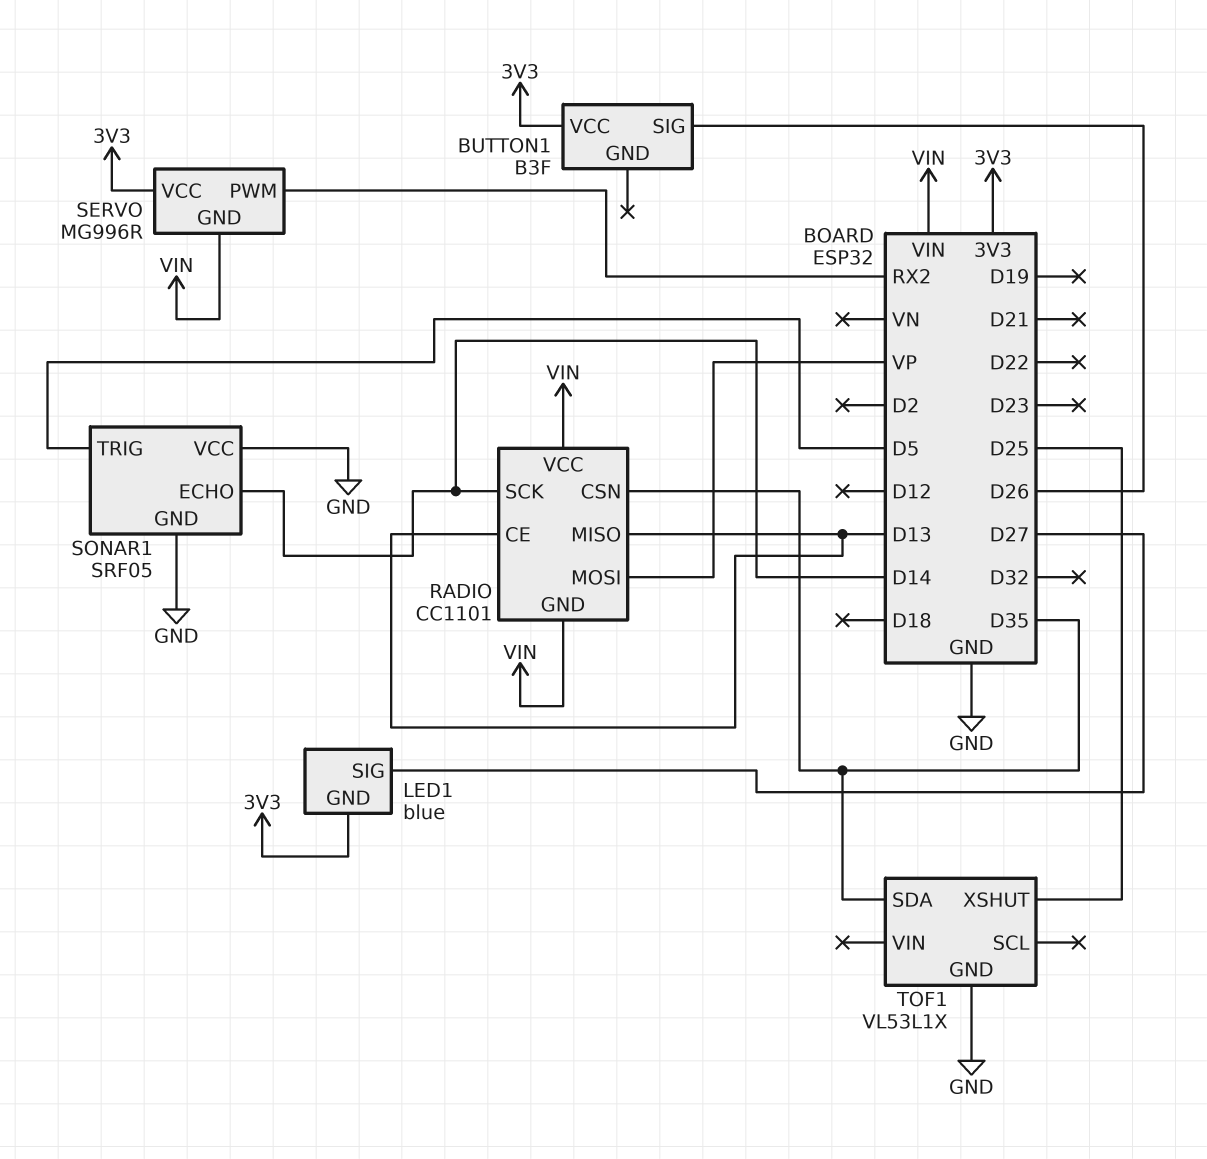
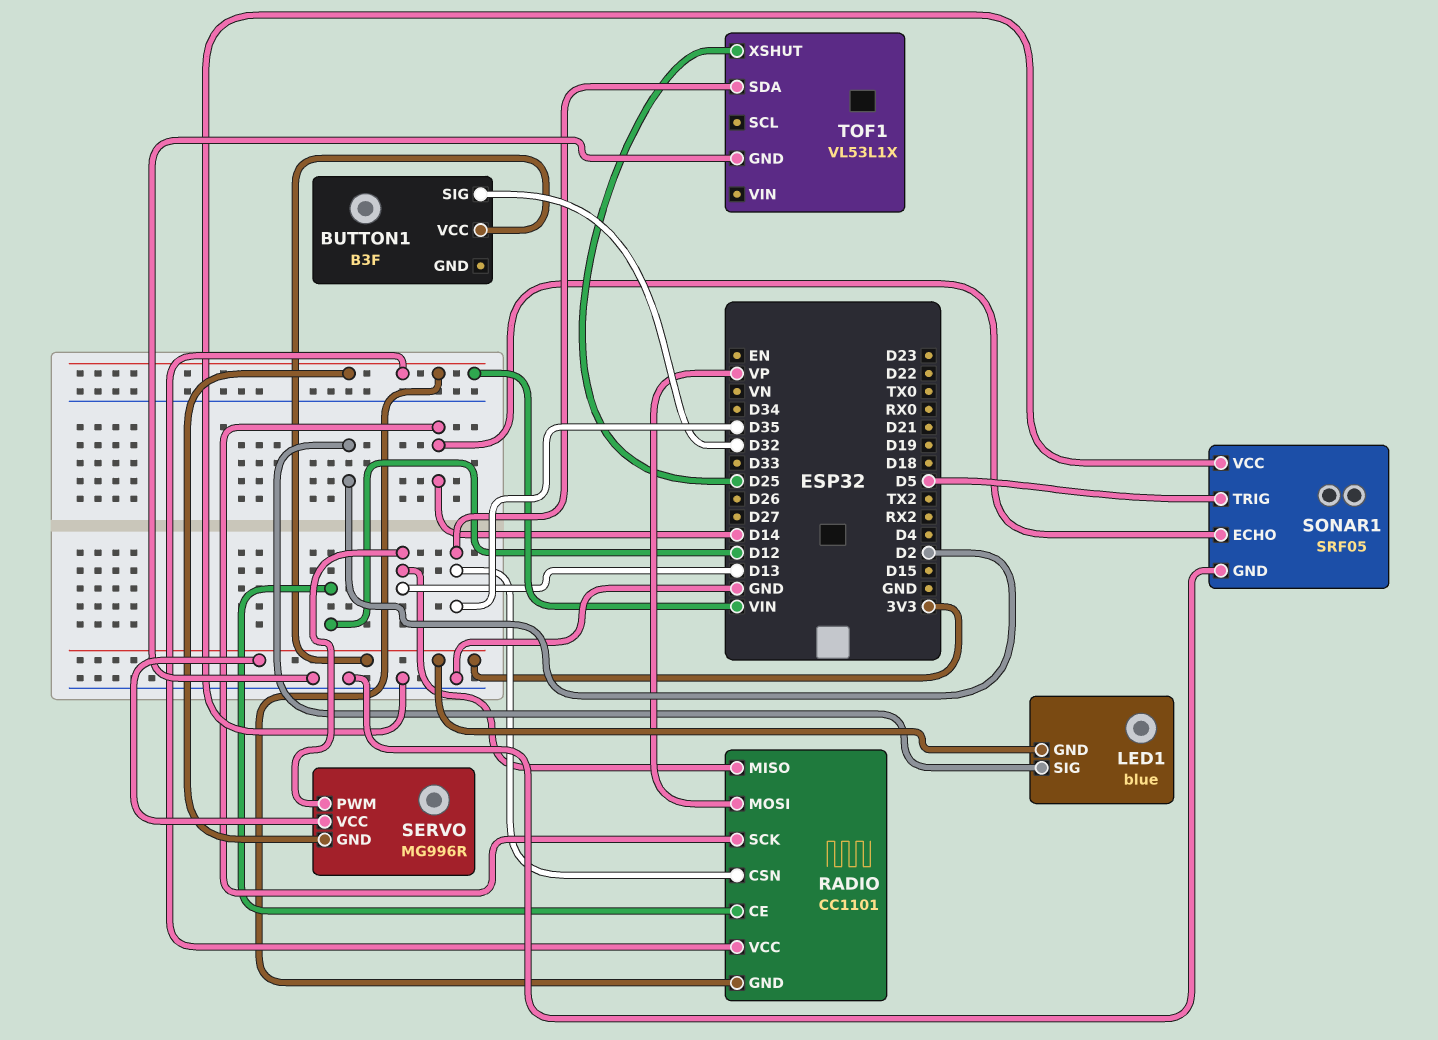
BUTTON1 pin SIG: D26 -> D32
LED1 pin SIG: D27 -> D2
RADIO pin CE: D13 -> D12
SERVO pin PWM: RX2 -> D13

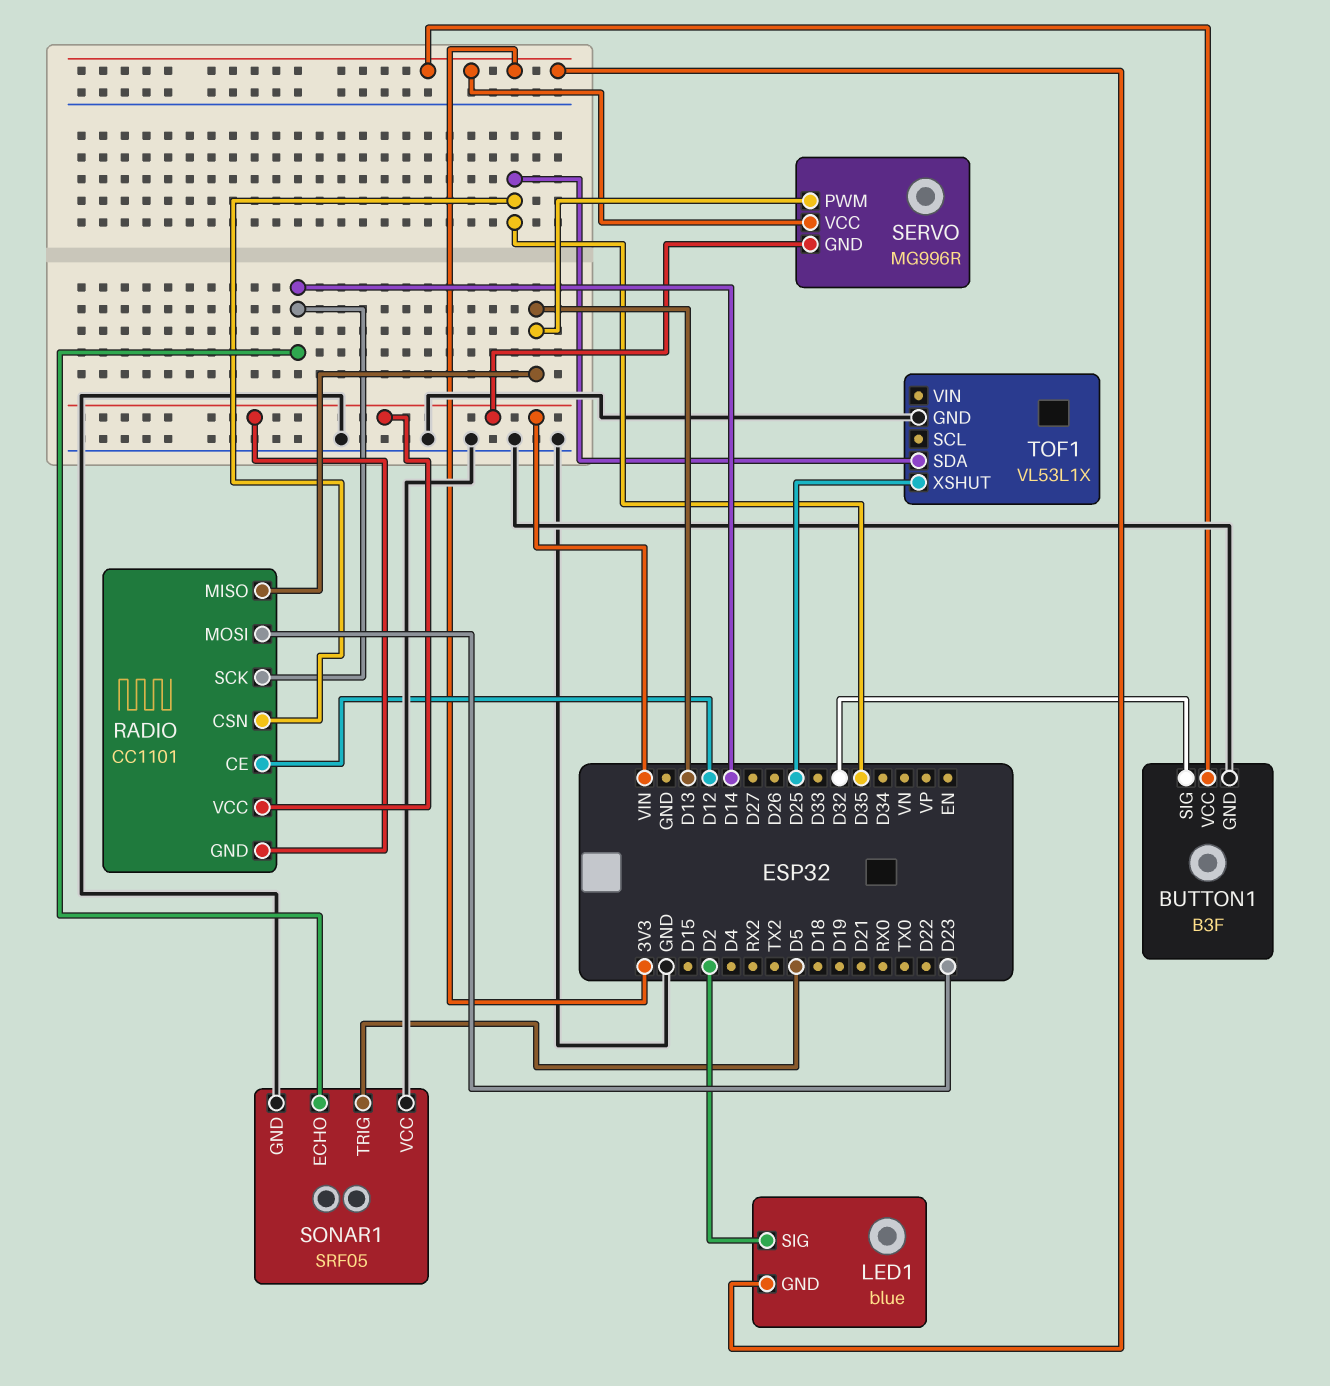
BUTTON1 pin GND: none -> GND
RADIO pin MOSI: VP -> D23

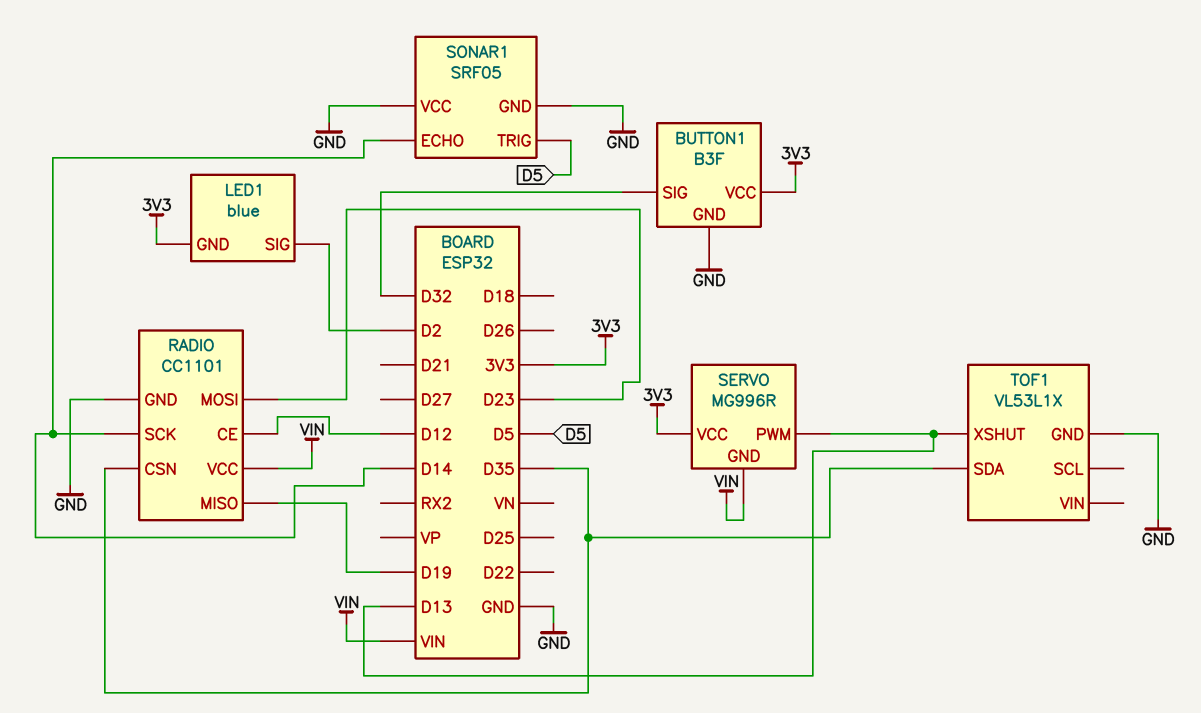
RADIO pin GND: VIN -> GND
RADIO pin MISO: D13 -> D19
TOF1 pin XSHUT: D25 -> D13

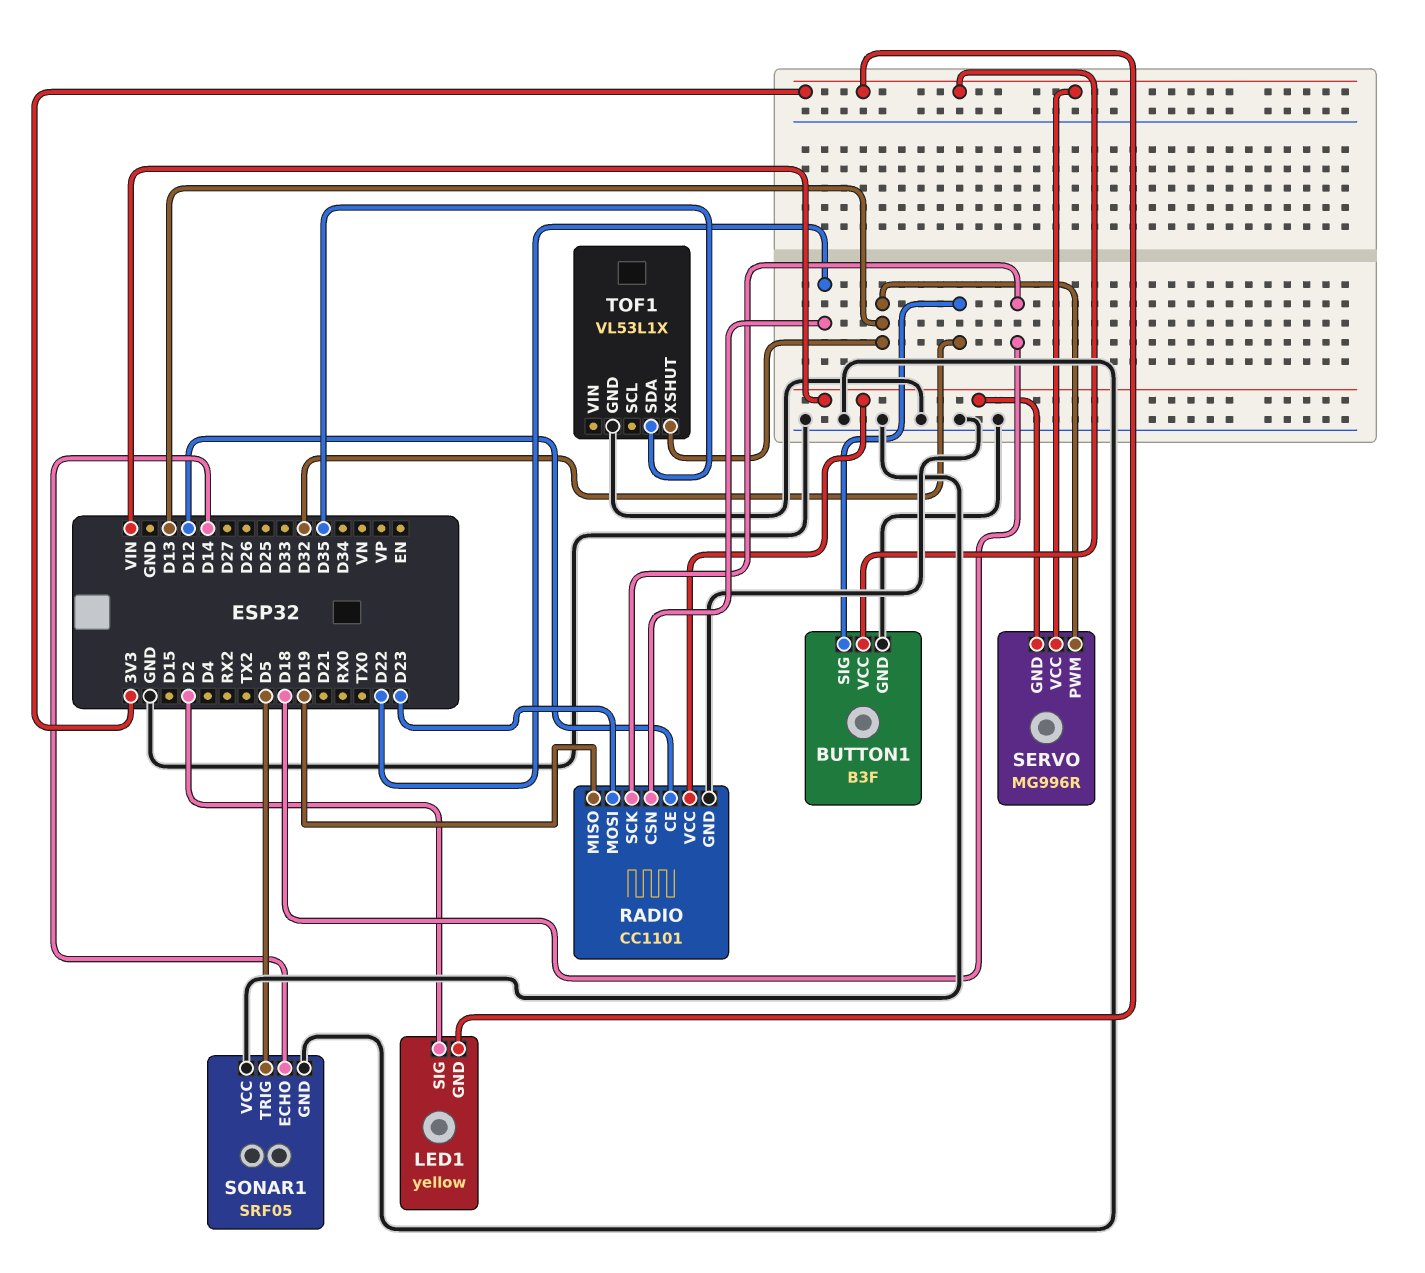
LED1: blue -> yellow
RADIO pin CSN: D35 -> D22
RADIO pin SCK: D14 -> D18

